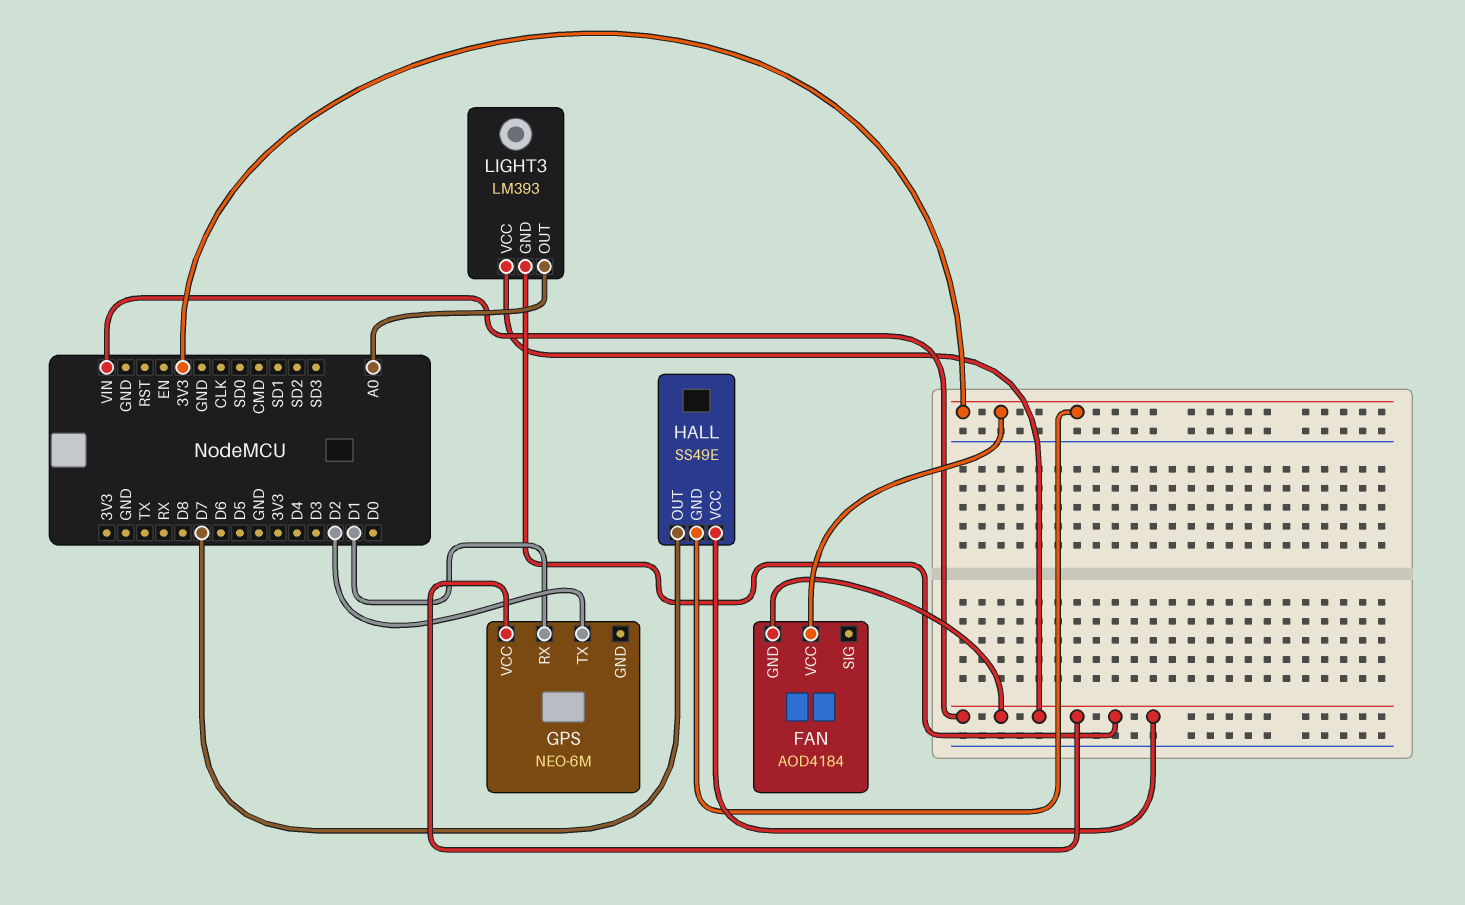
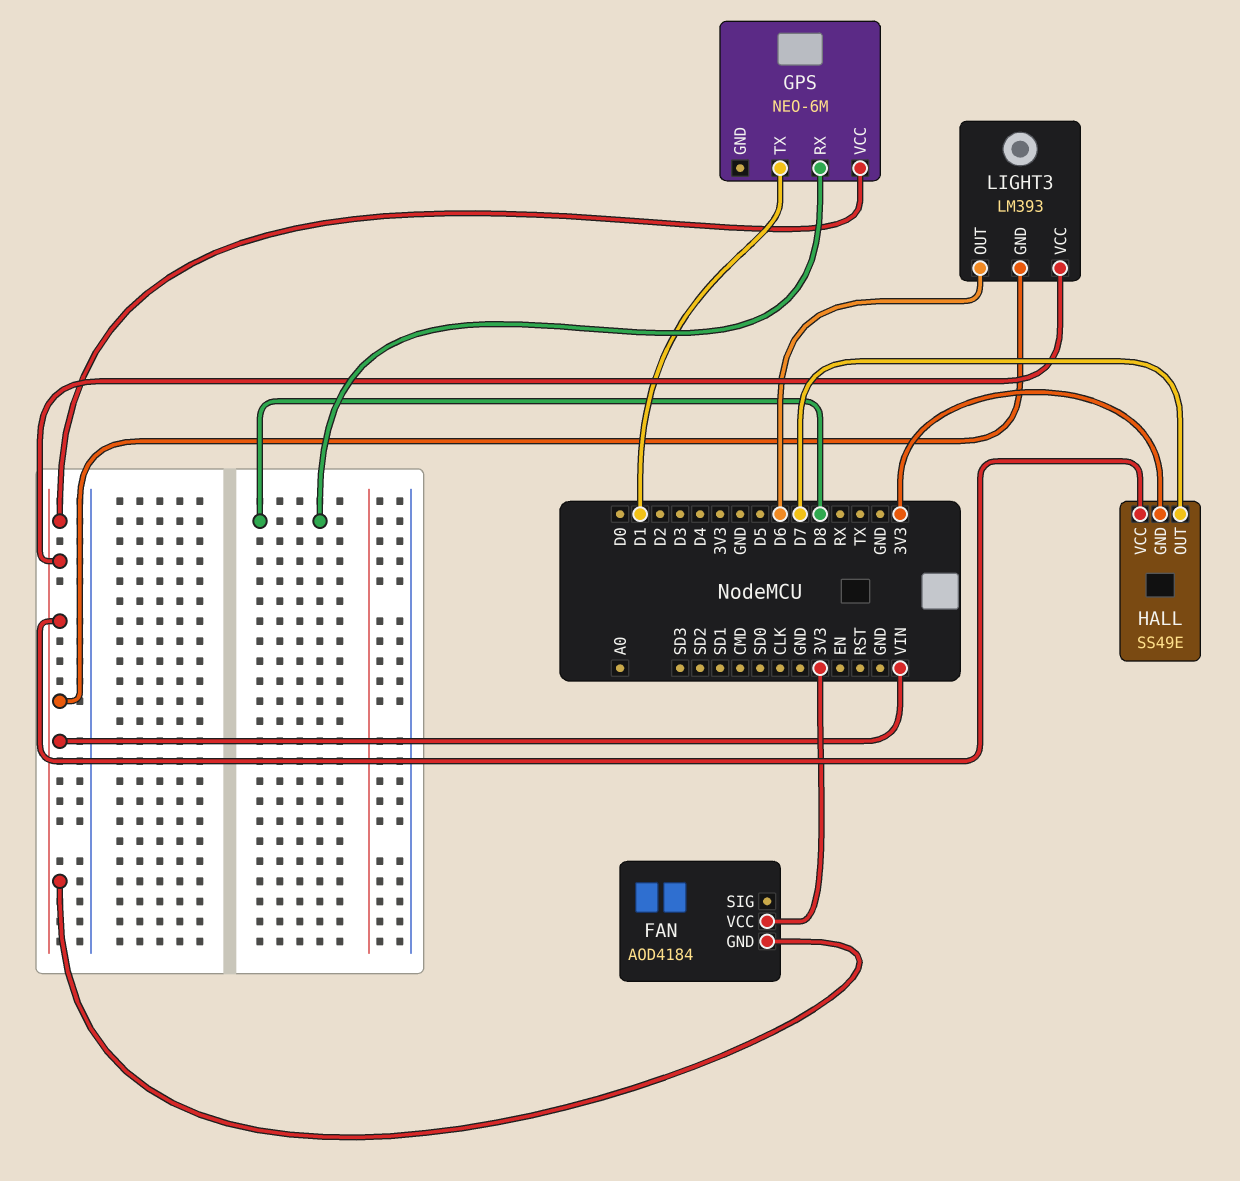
GPS pin RX: D1 -> D8
GPS pin TX: D2 -> D1
LIGHT3 pin OUT: A0 -> D6

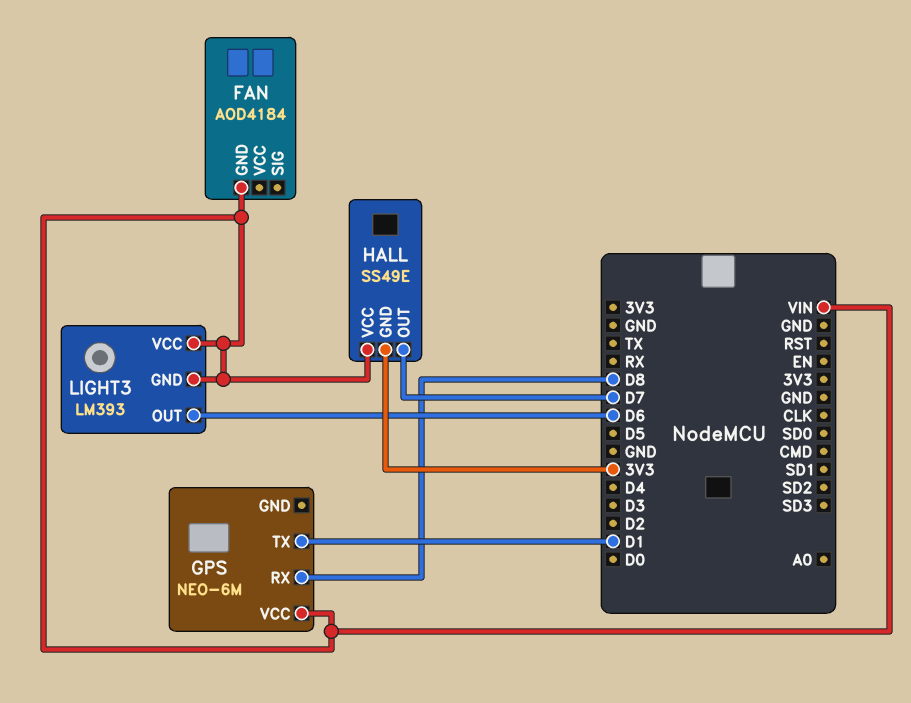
FAN pin VCC: 3V3 -> none

